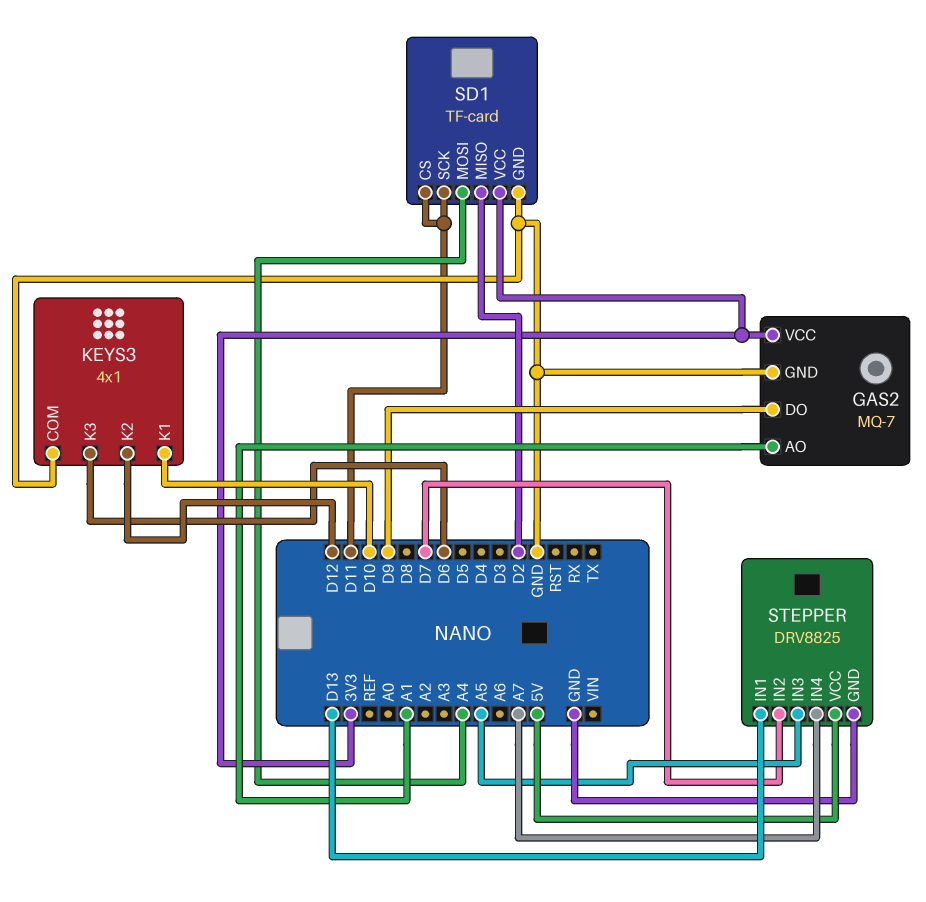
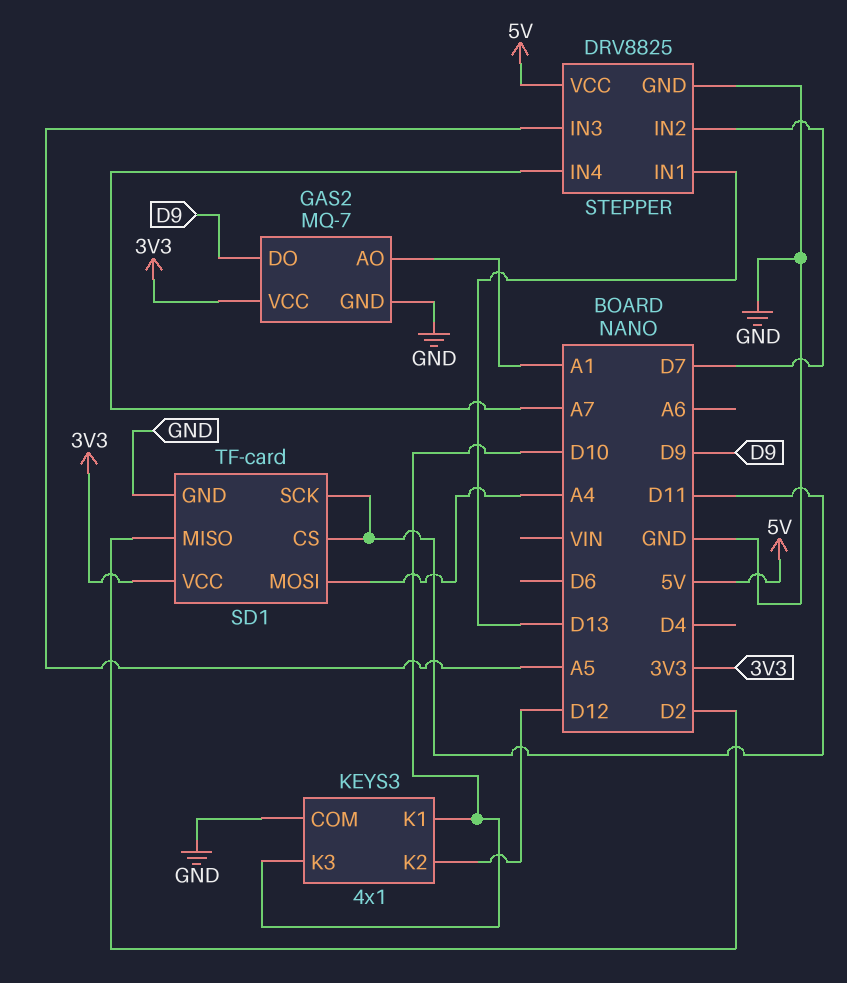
KEYS3 pin K3: D6 -> D10

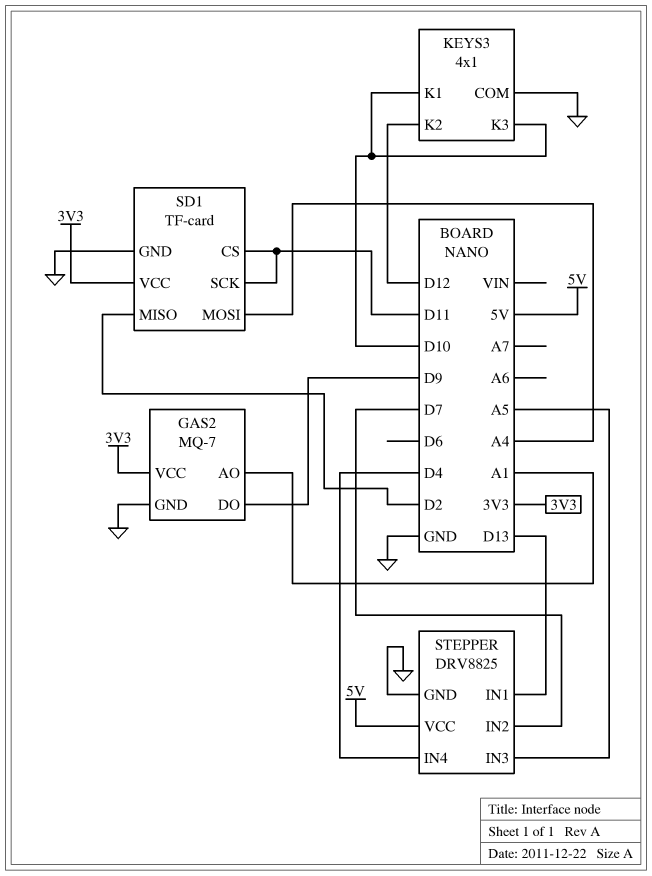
STEPPER pin IN4: A7 -> D4

